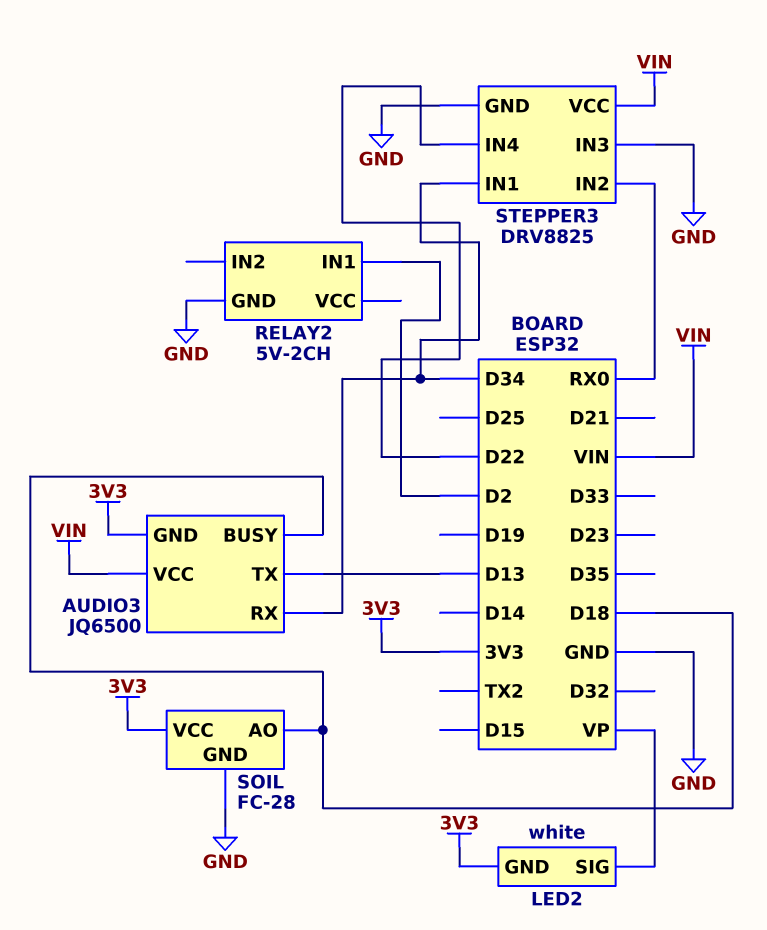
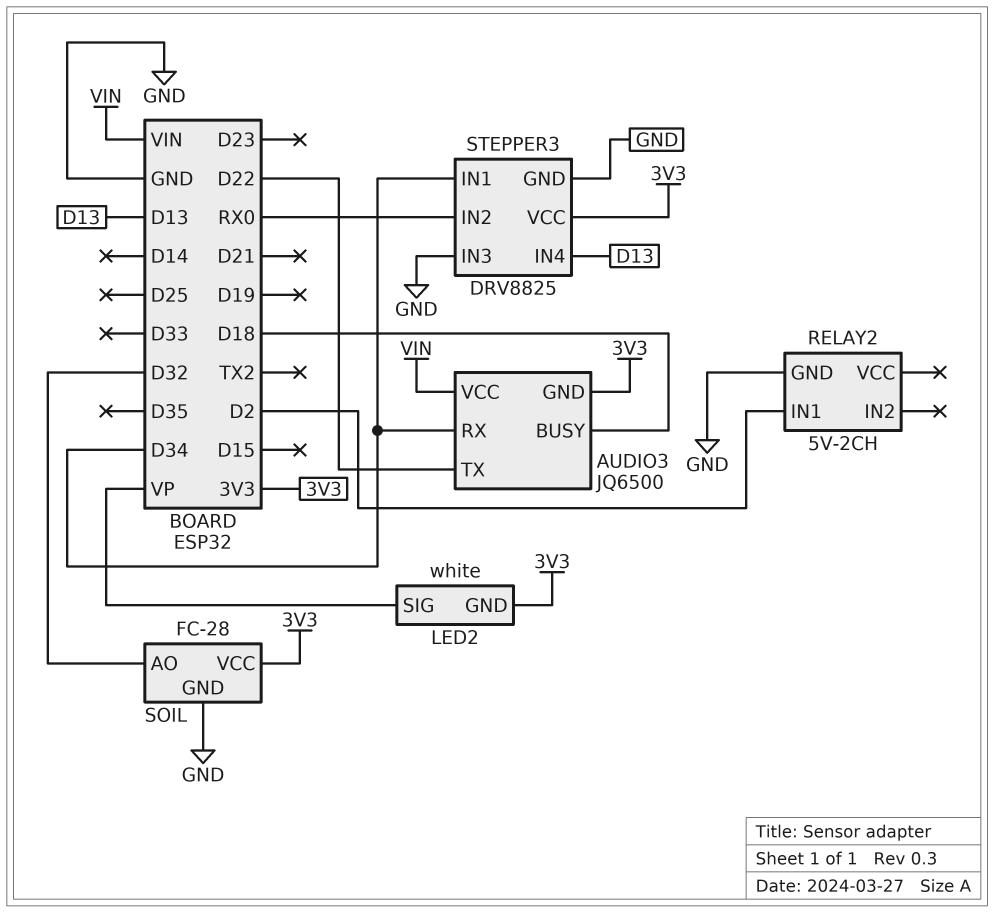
AUDIO3 pin TX: D13 -> D22
SOIL pin AO: D18 -> D32
STEPPER3 pin IN4: D22 -> D13
STEPPER3 pin VCC: VIN -> 3V3

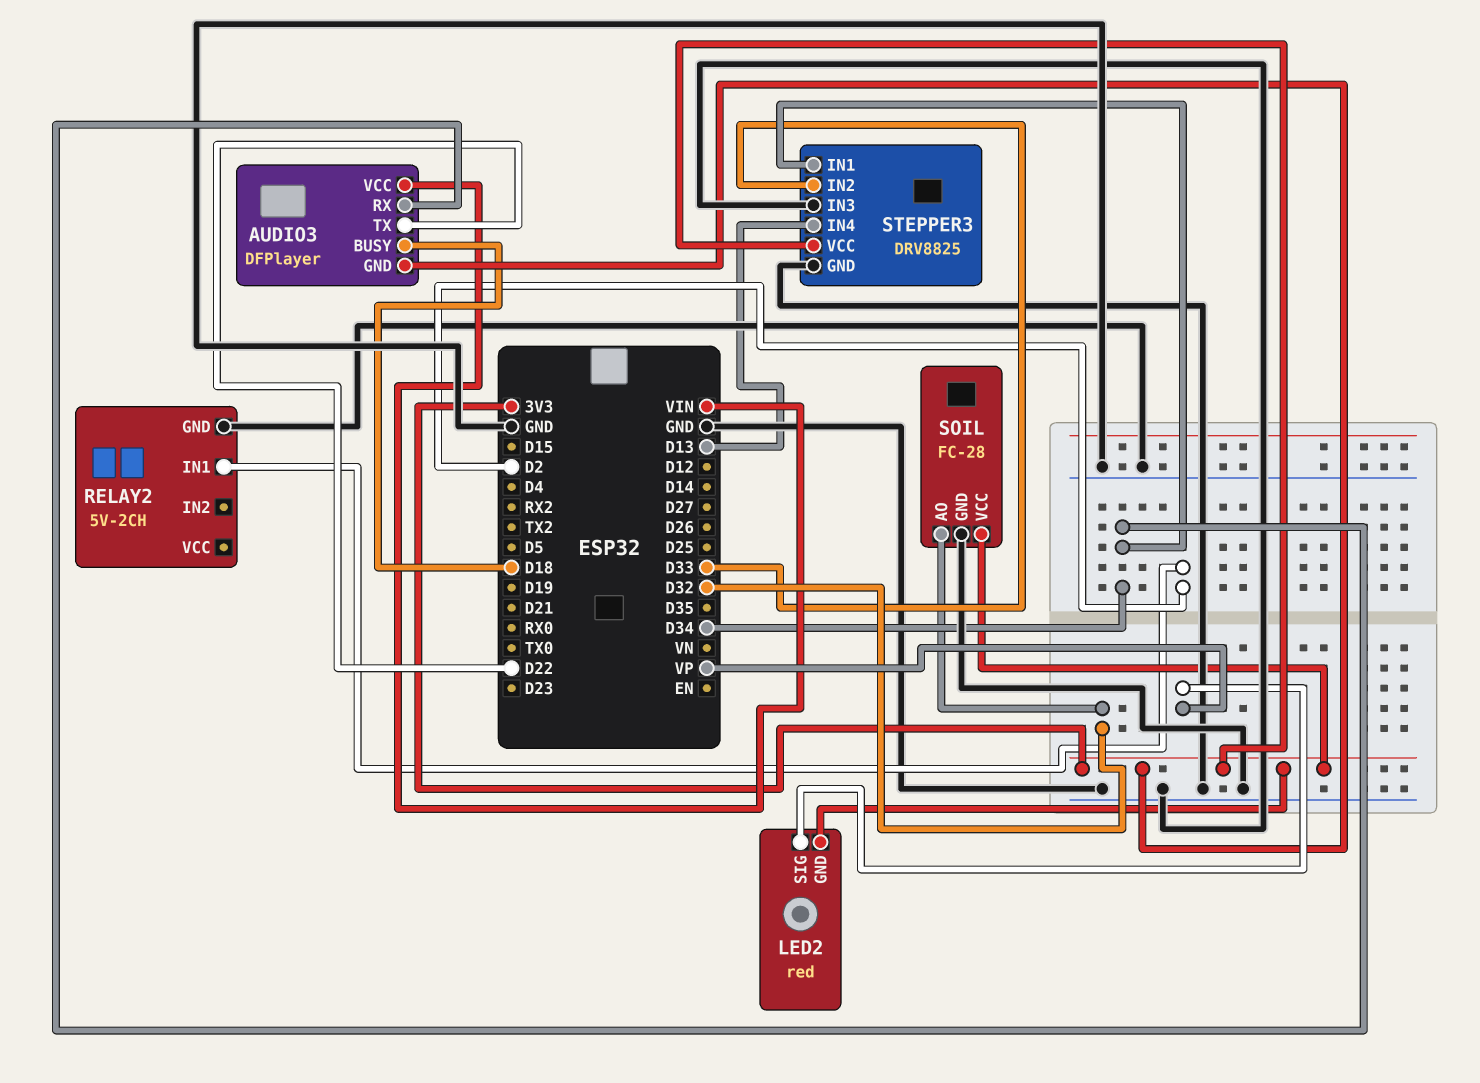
AUDIO3: JQ6500 -> DFPlayer
LED2: white -> red
STEPPER3 pin IN2: RX0 -> D33

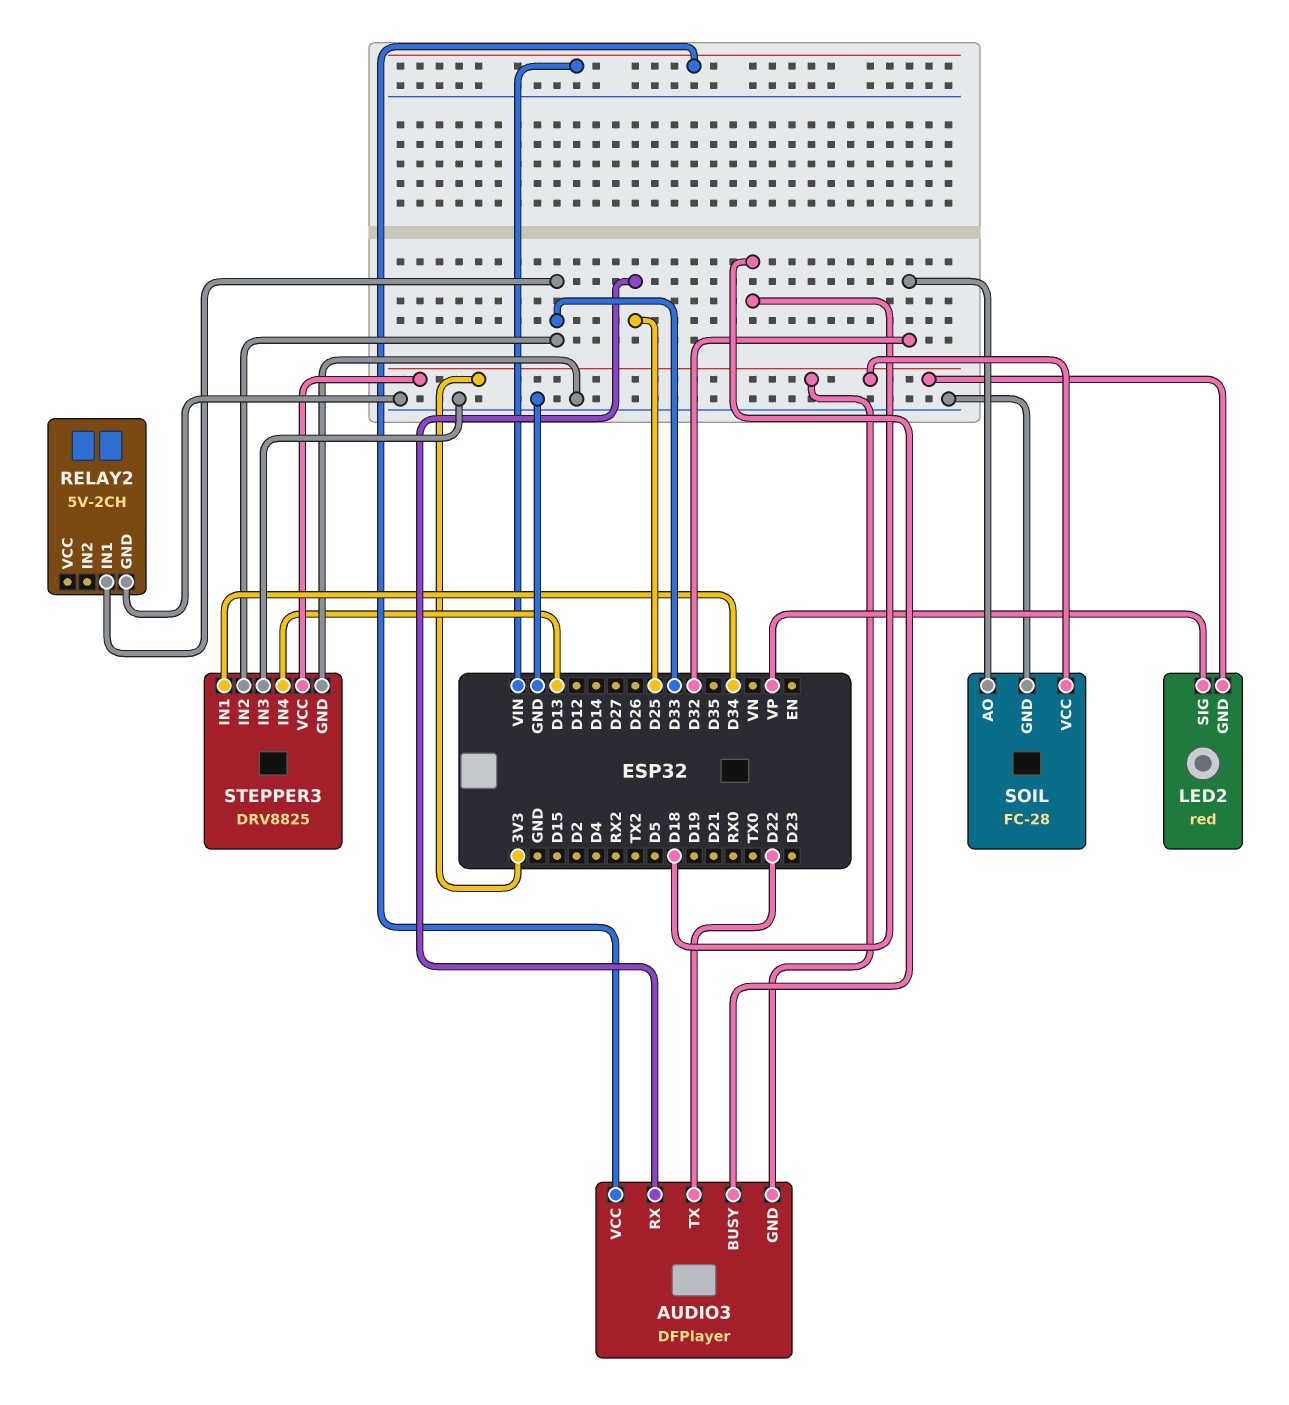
AUDIO3 pin RX: D34 -> D25
RELAY2 pin IN1: D2 -> D33

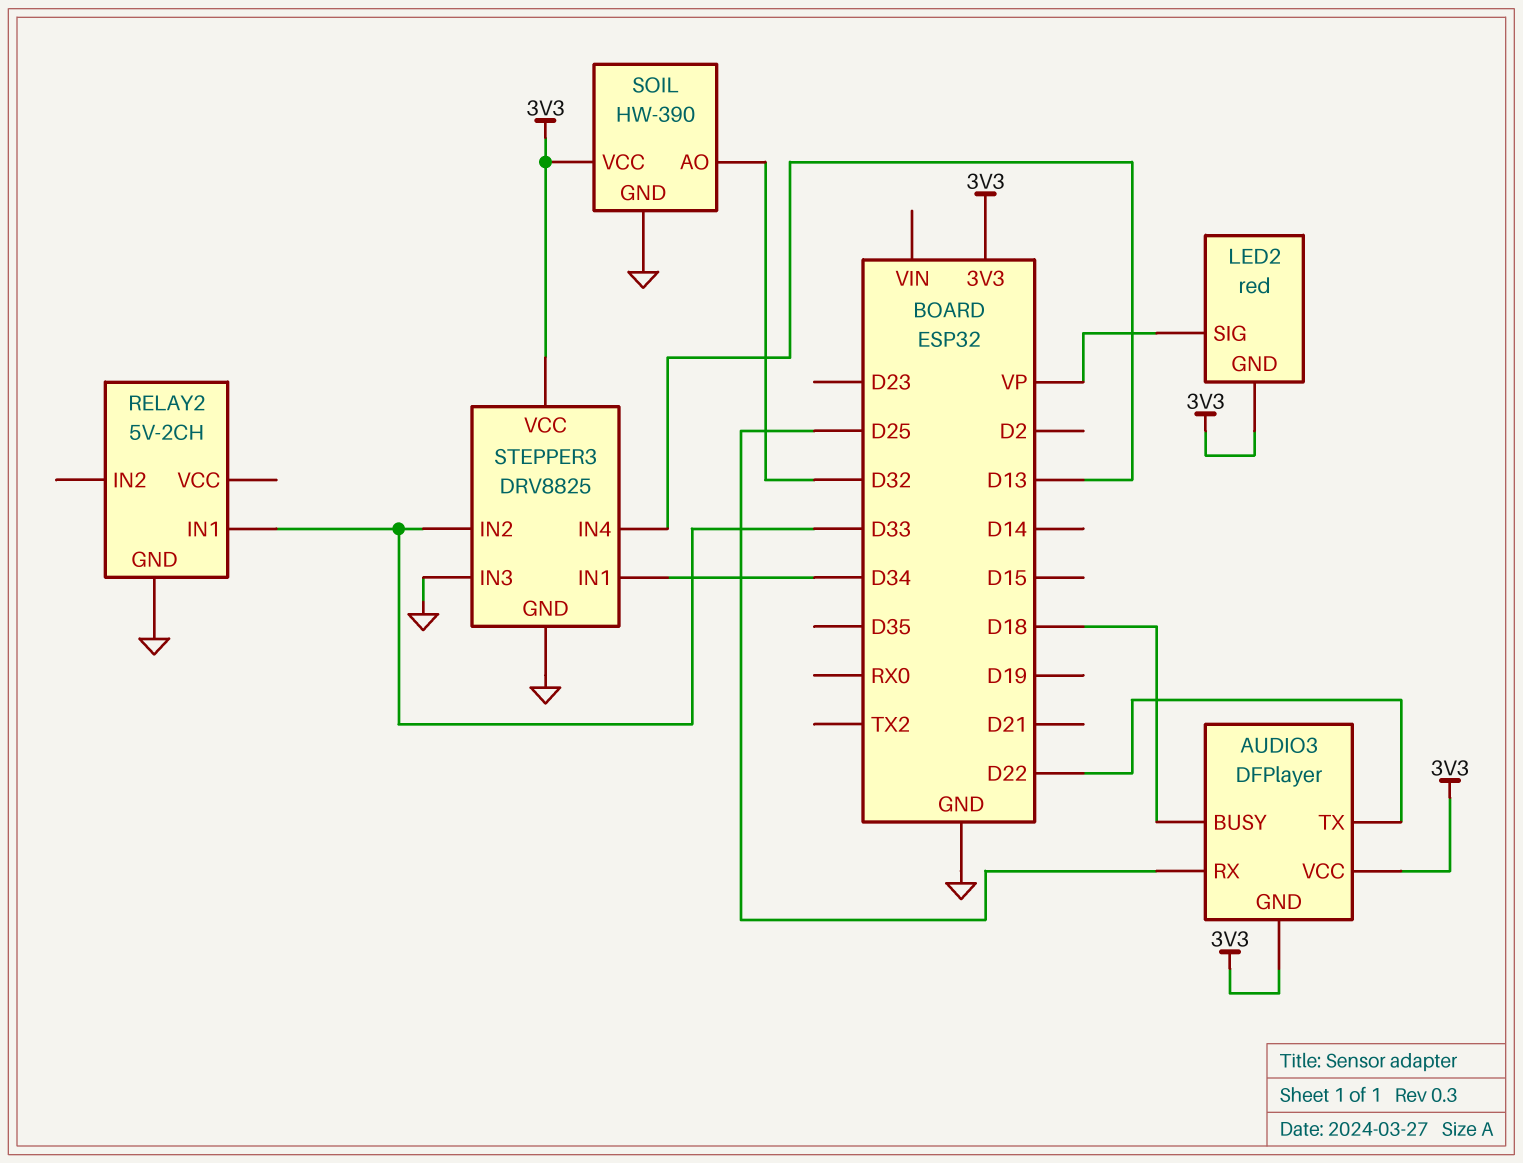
AUDIO3 pin VCC: VIN -> 3V3
SOIL: FC-28 -> HW-390

